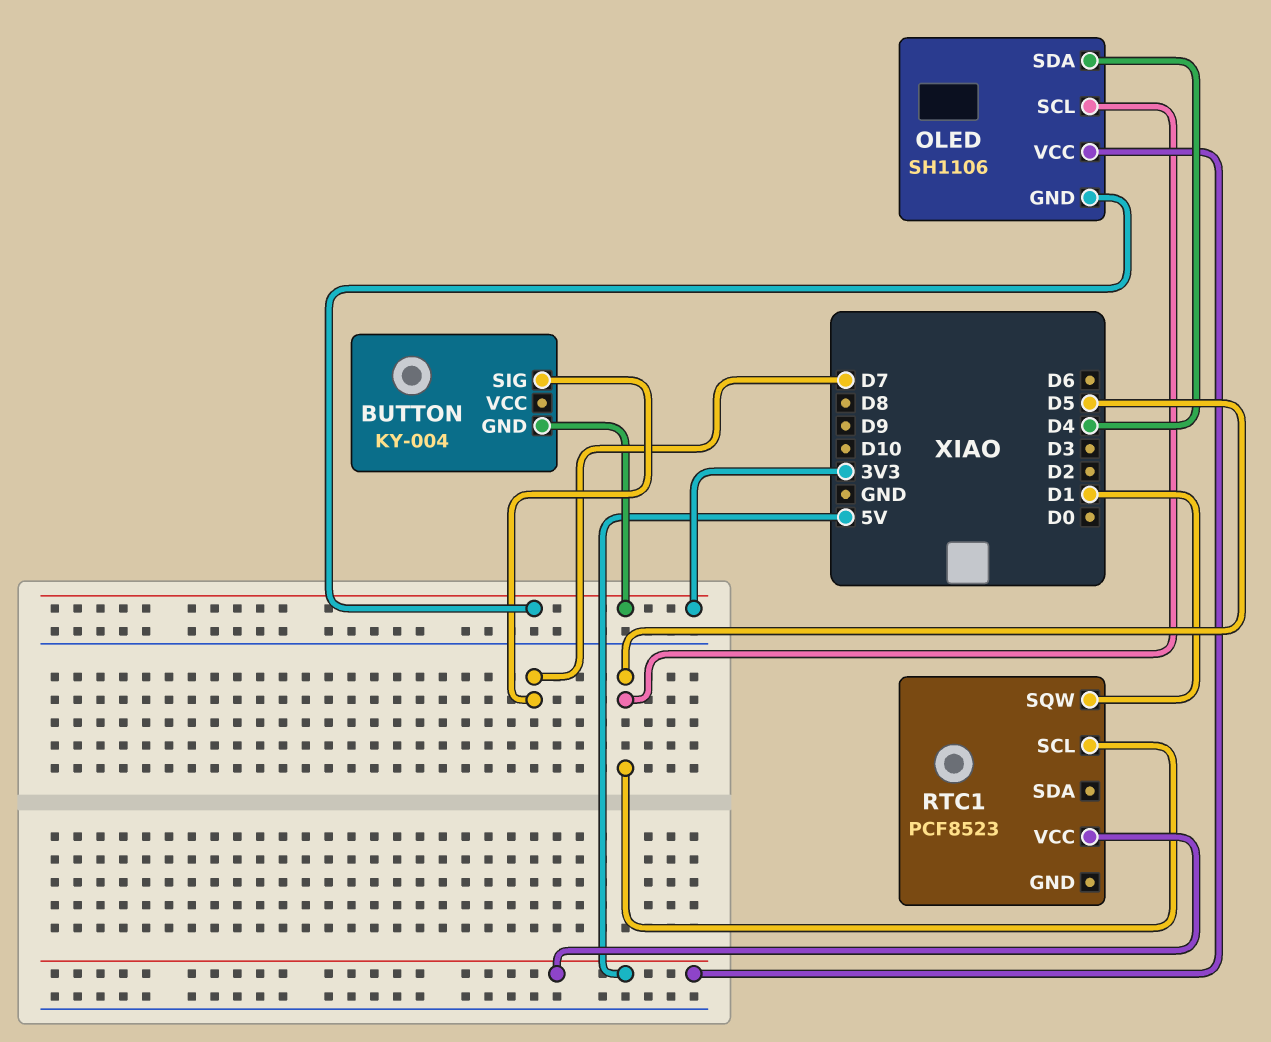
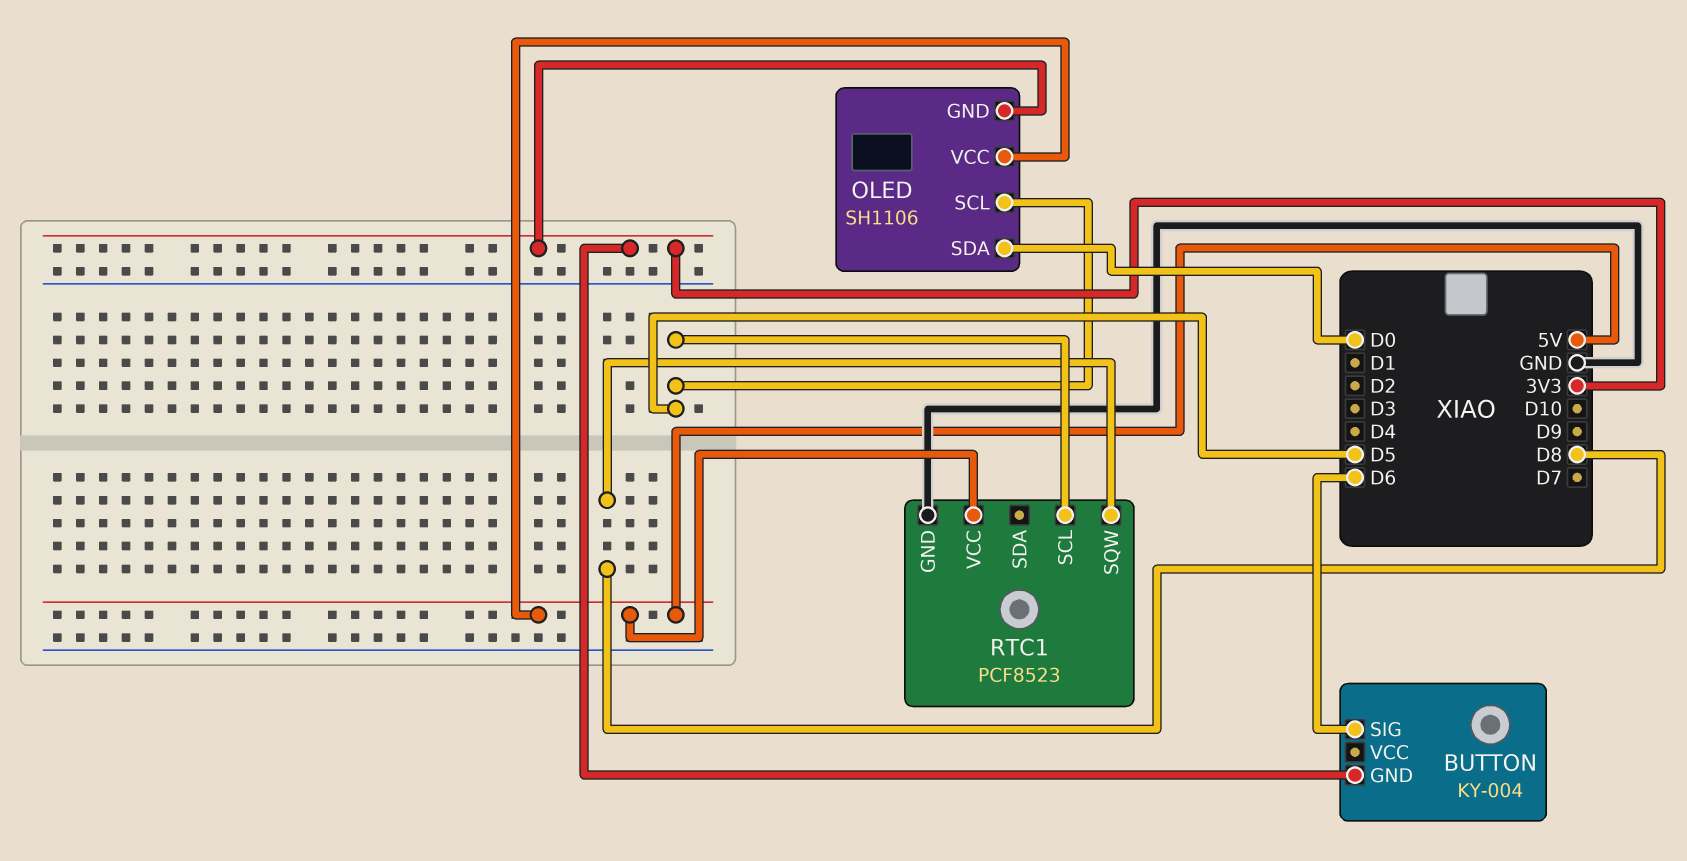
BUTTON pin SIG: D7 -> D6
OLED pin SDA: D4 -> D0
RTC1 pin GND: none -> GND
RTC1 pin SQW: D1 -> D8

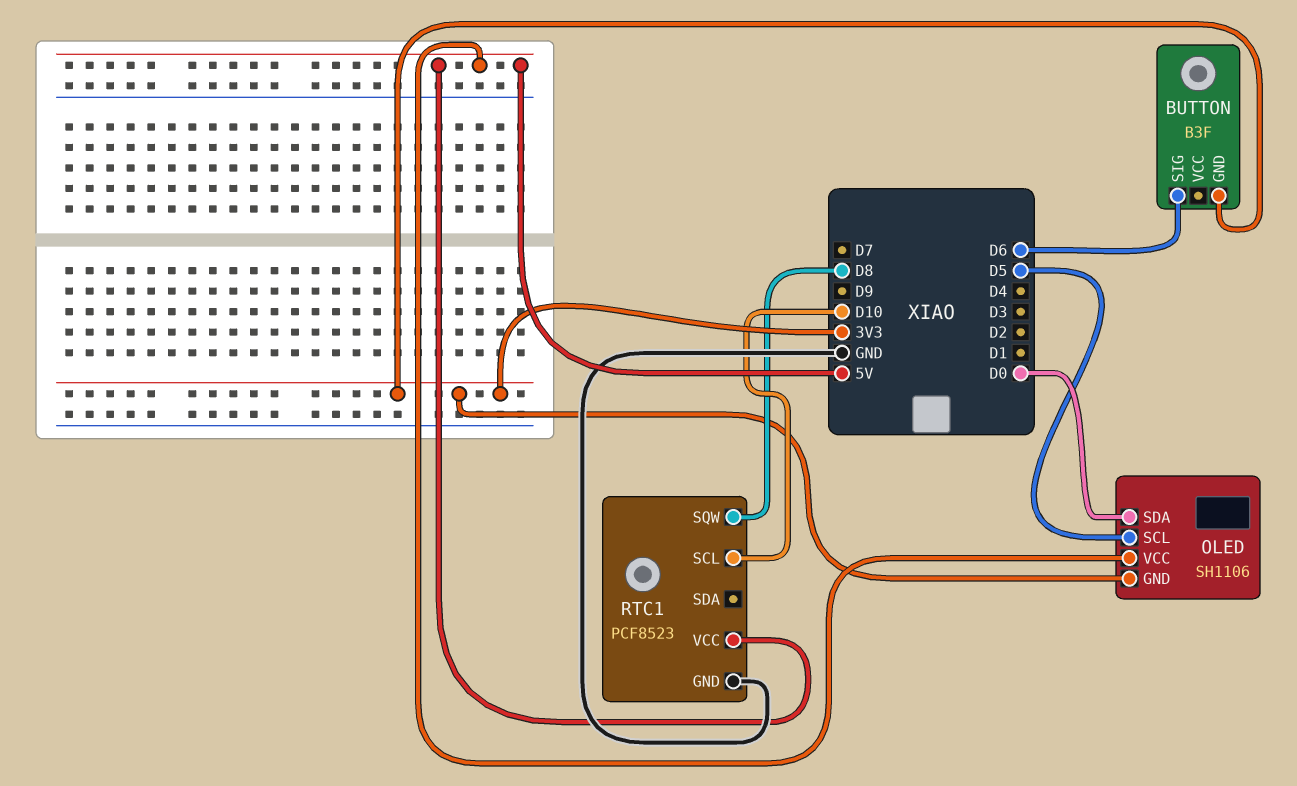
BUTTON: KY-004 -> B3F
RTC1 pin SCL: D5 -> D10

